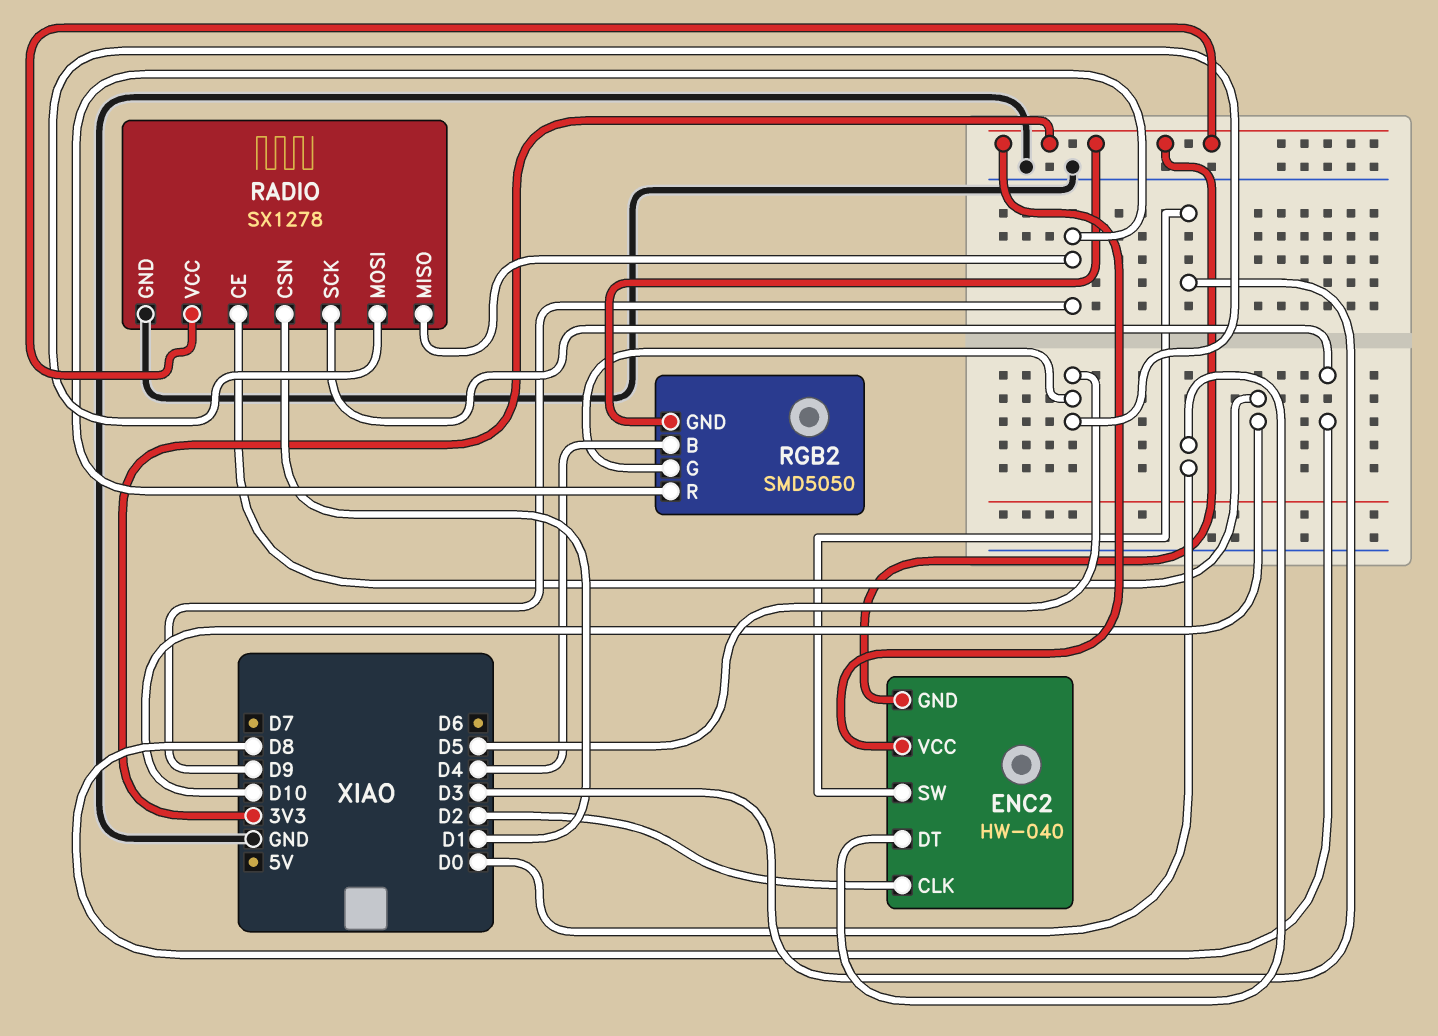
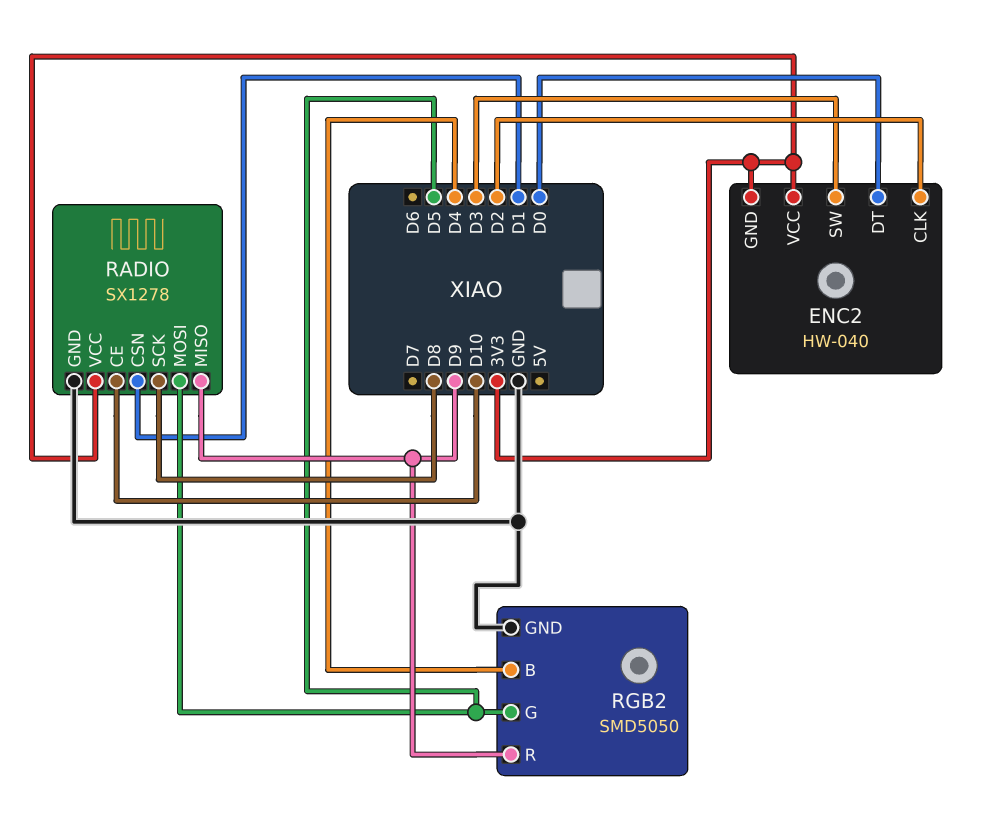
RGB2 pin GND: 3V3 -> GND

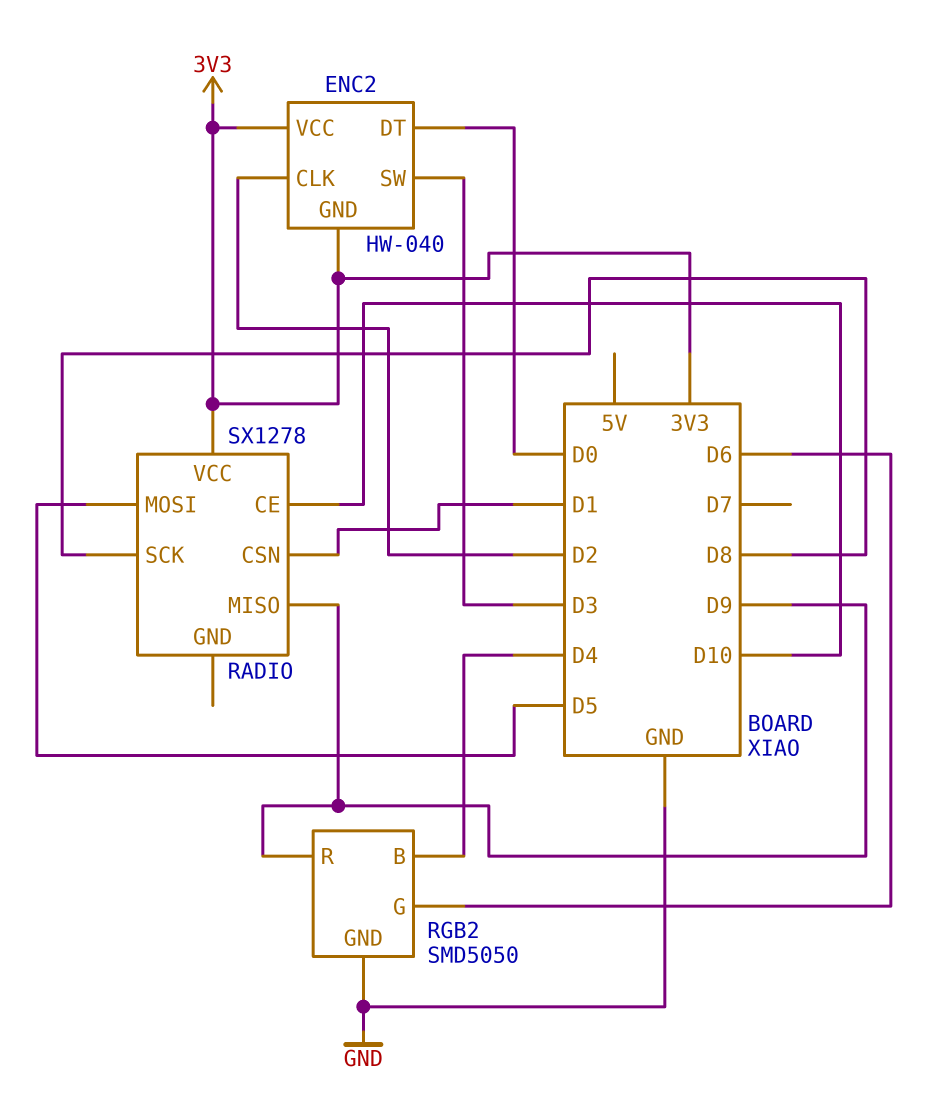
RADIO pin GND: GND -> none
RGB2 pin G: D5 -> D6

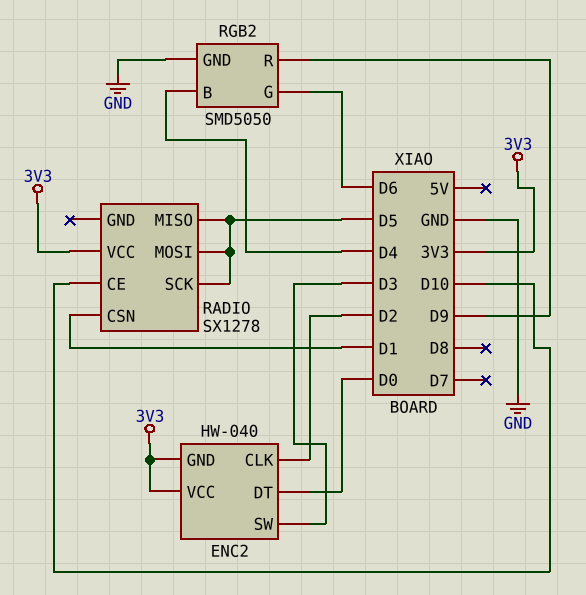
RADIO pin MISO: D9 -> D5
RADIO pin SCK: D8 -> D5

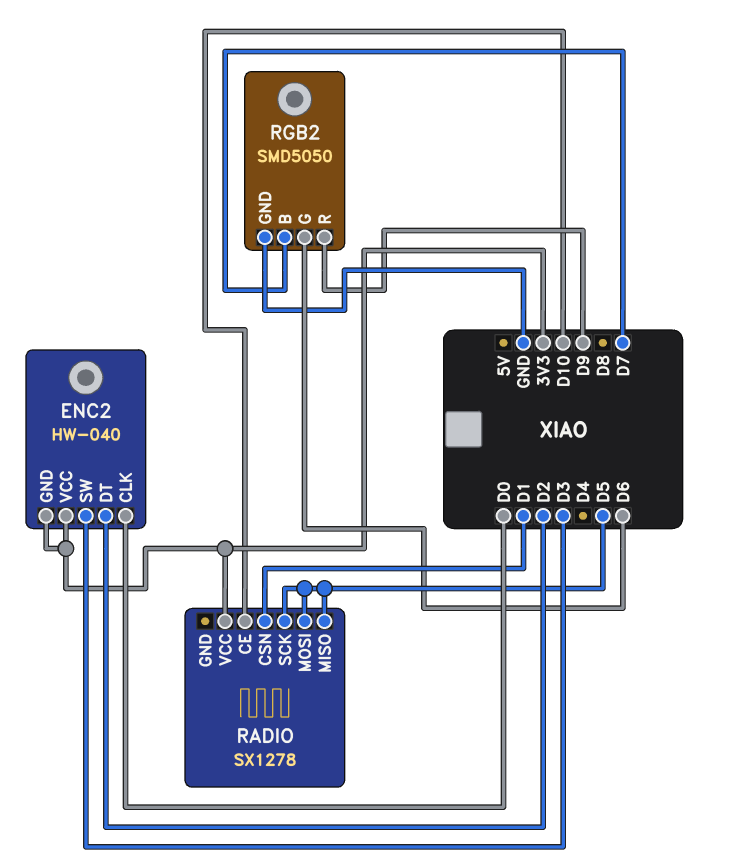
ENC2 pin CLK: D2 -> D0
ENC2 pin DT: D0 -> D2
RGB2 pin B: D4 -> D7

